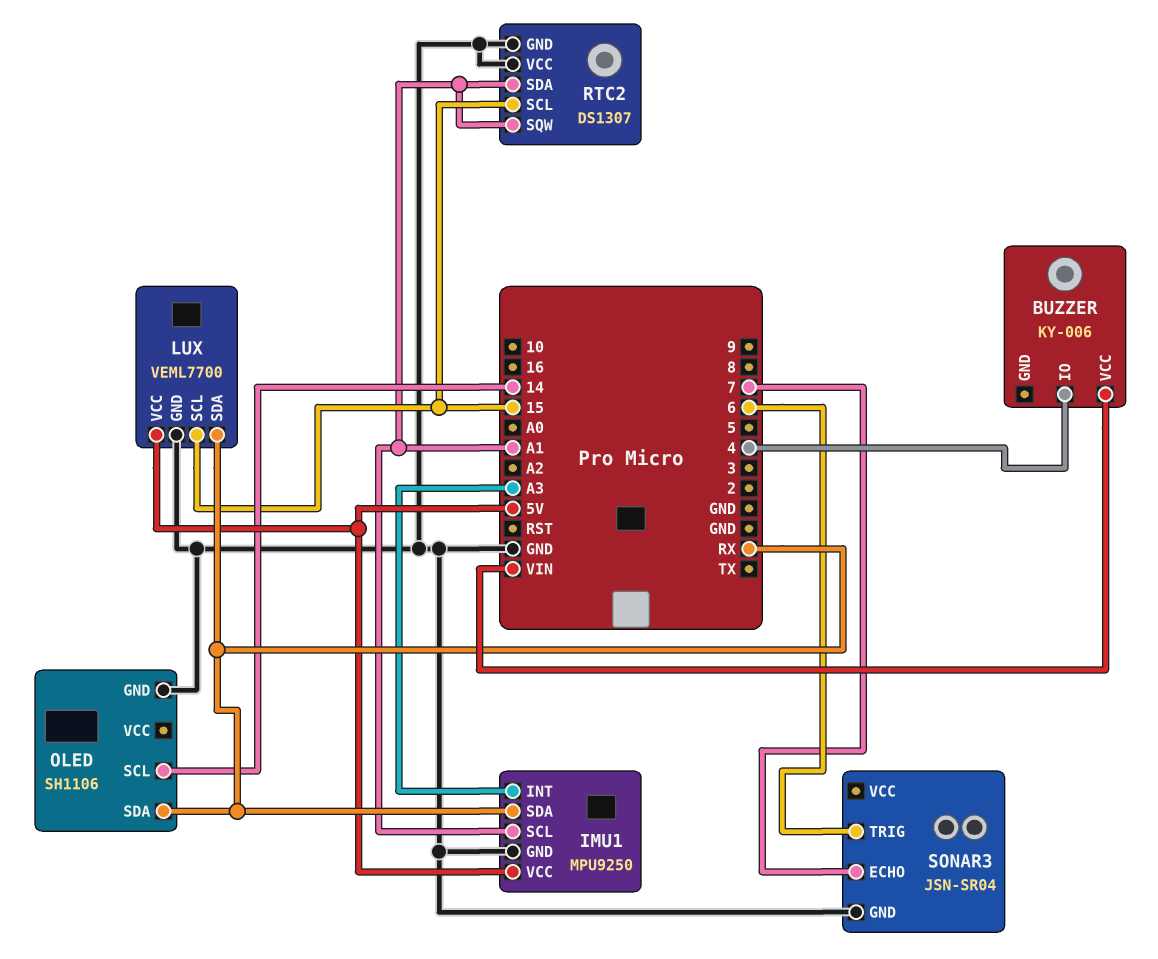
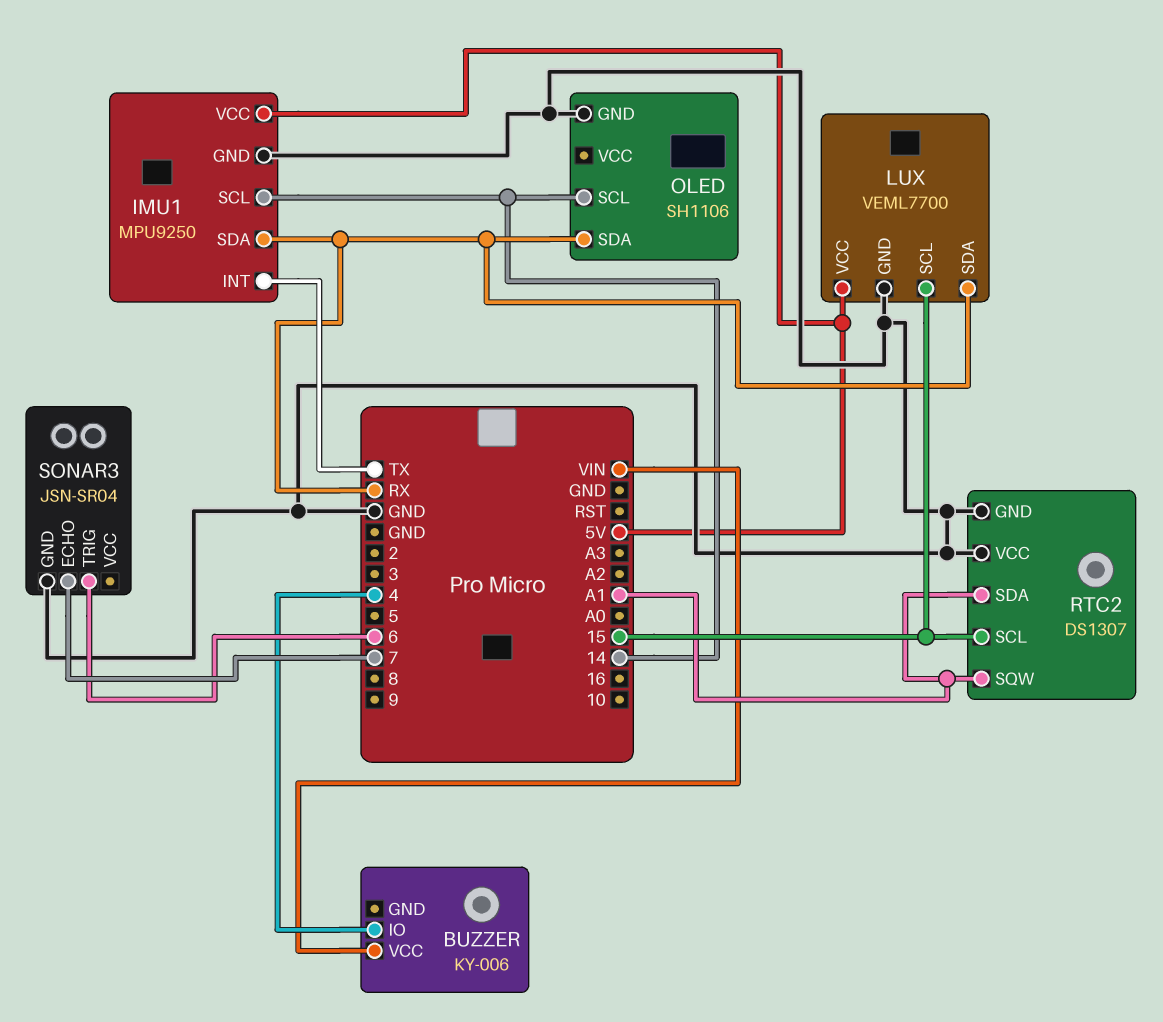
IMU1 pin INT: A3 -> TX
IMU1 pin SCL: A1 -> 14

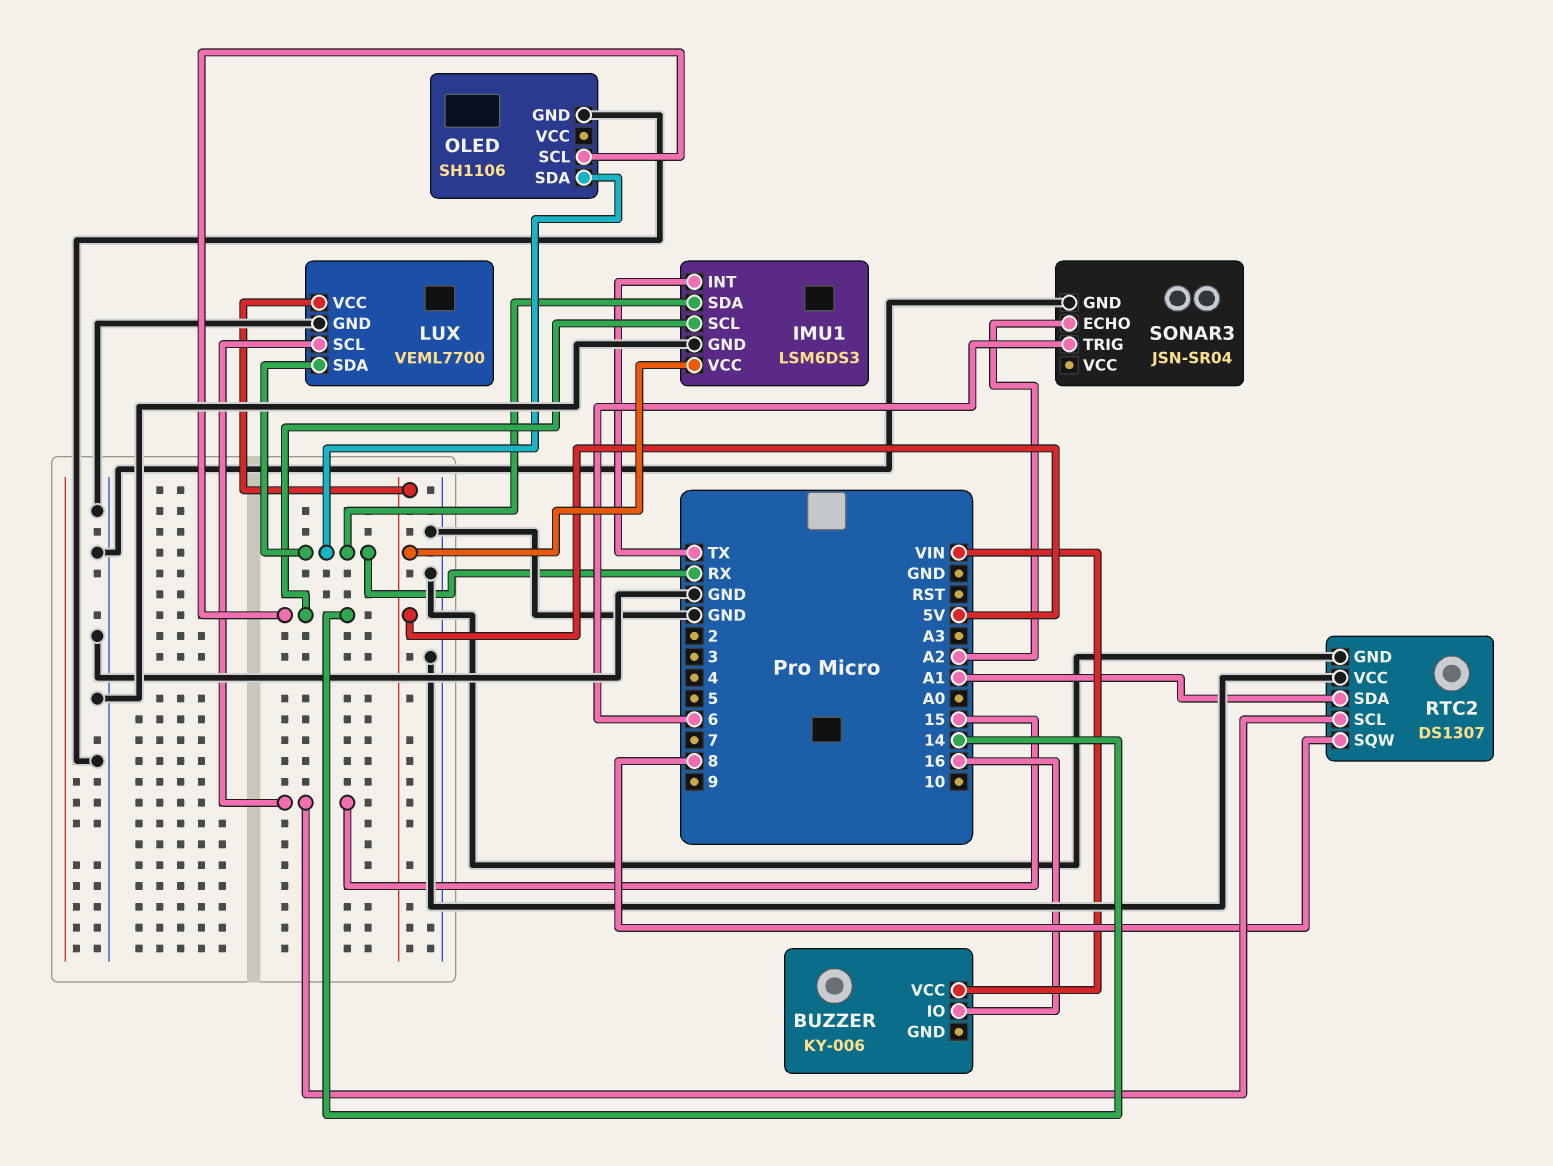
BUZZER pin IO: 4 -> 16
IMU1: MPU9250 -> LSM6DS3
RTC2 pin SQW: A1 -> 8
SONAR3 pin ECHO: 7 -> A2

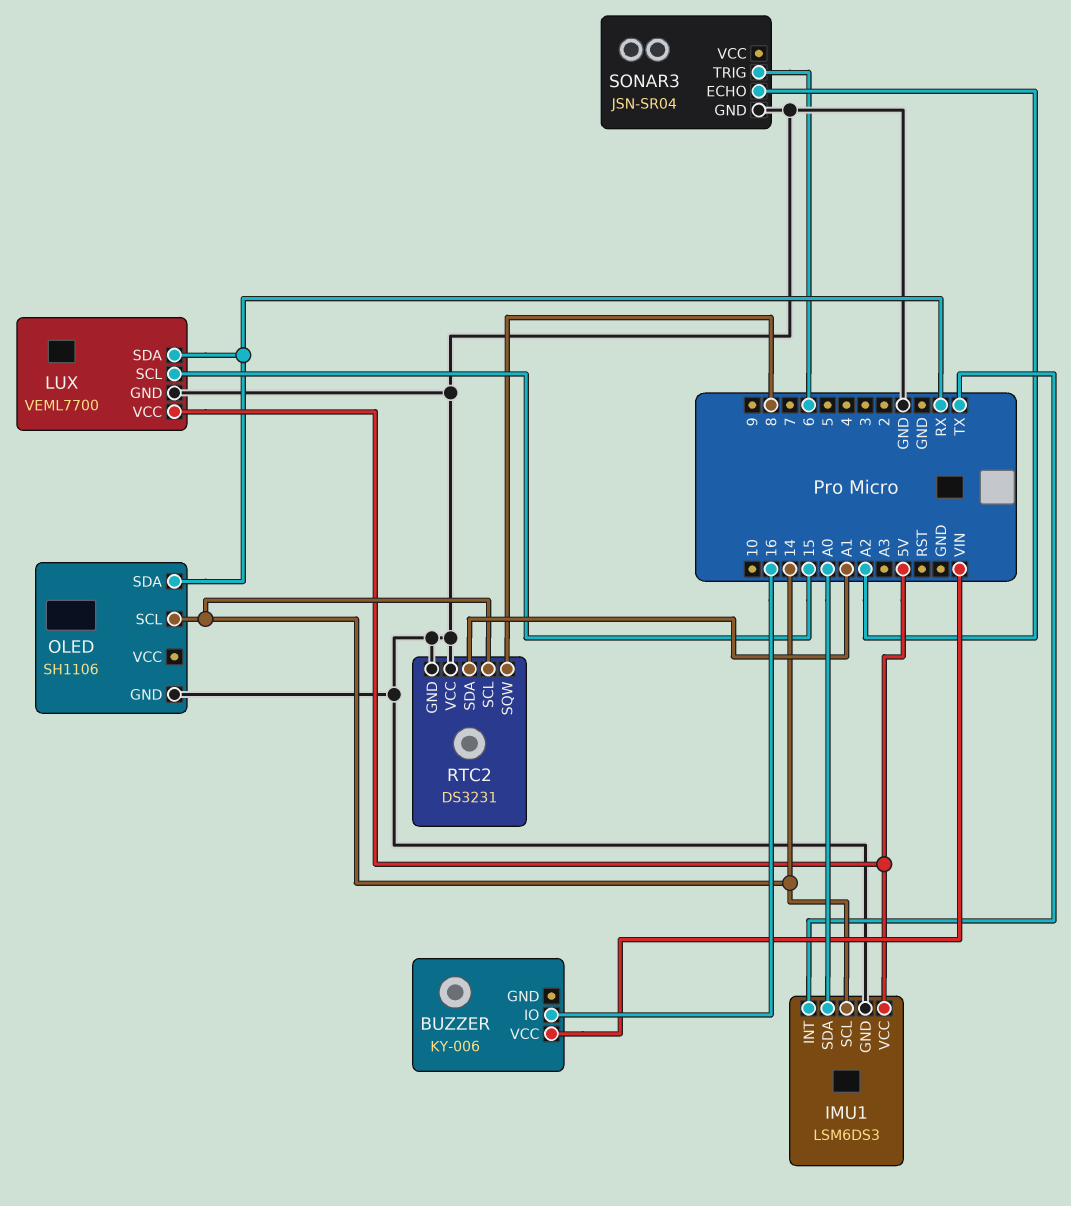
IMU1 pin SDA: RX -> A0
RTC2: DS1307 -> DS3231
RTC2 pin SCL: 15 -> 14

